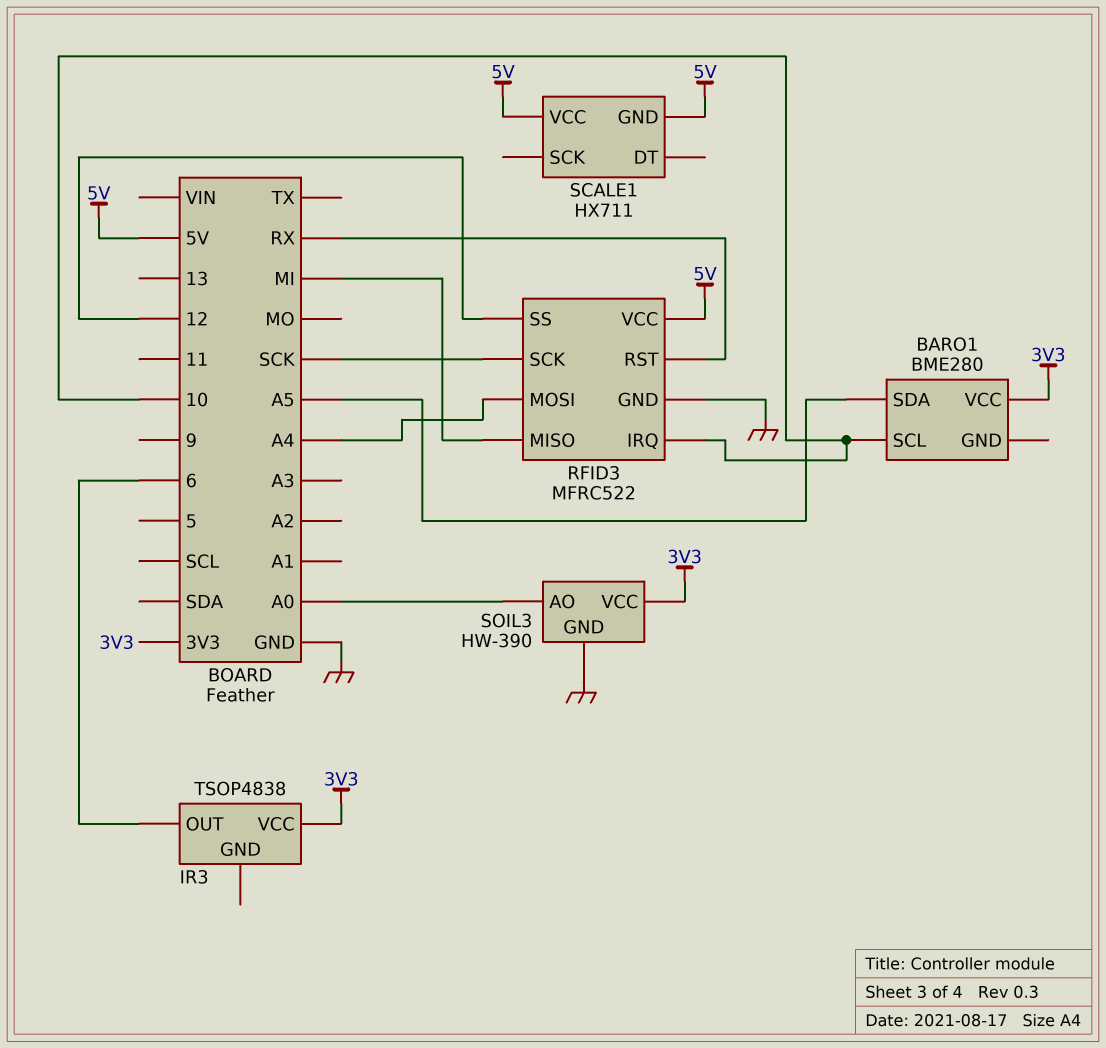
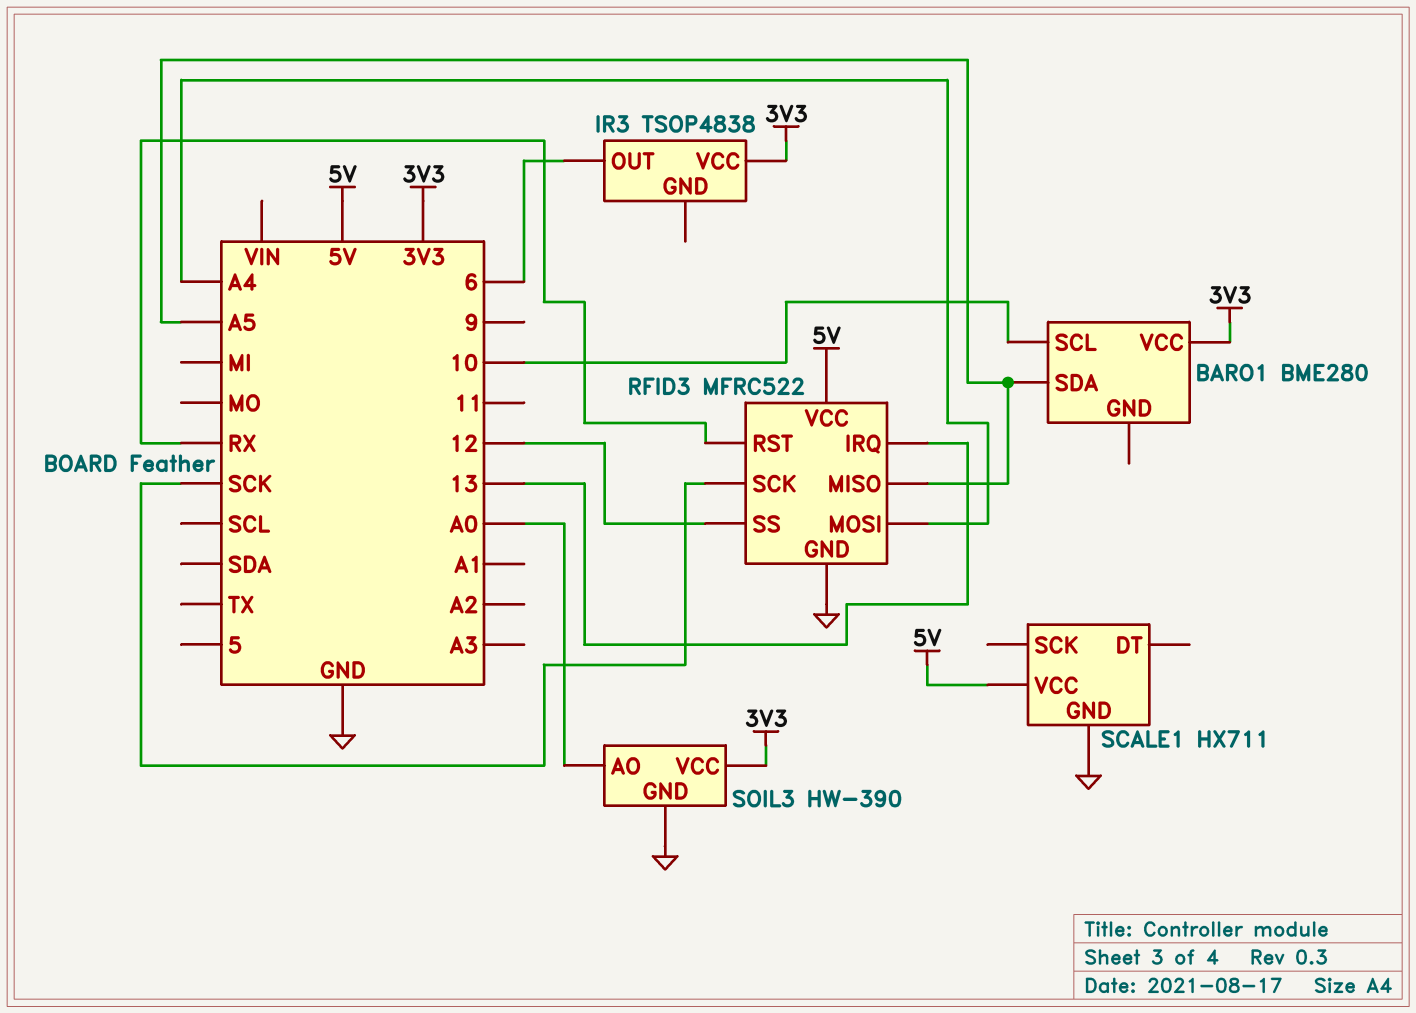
RFID3 pin IRQ: 10 -> 13
RFID3 pin MISO: MI -> A5
SCALE1 pin GND: 5V -> GND

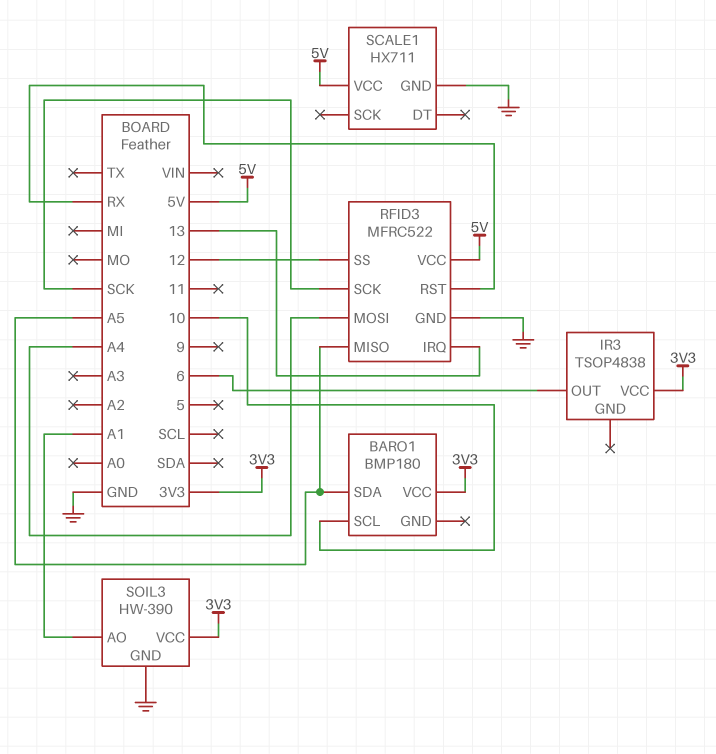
BARO1: BME280 -> BMP180
SOIL3 pin AO: A0 -> A1

